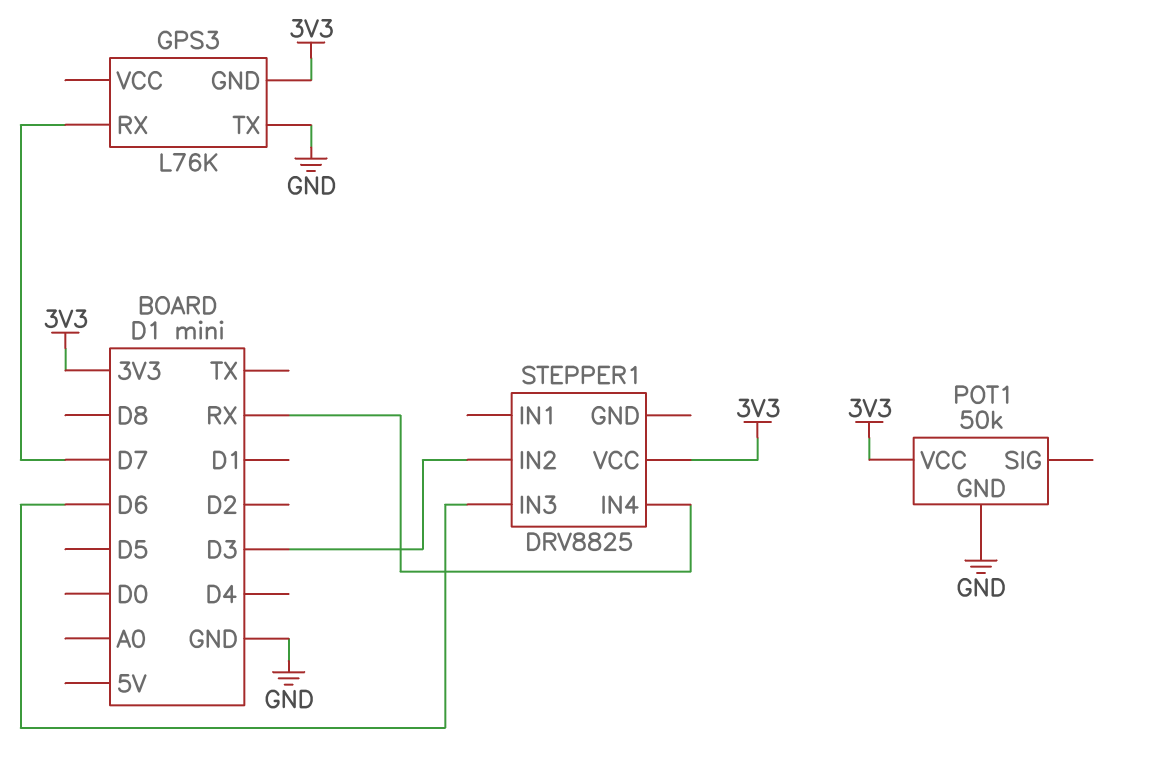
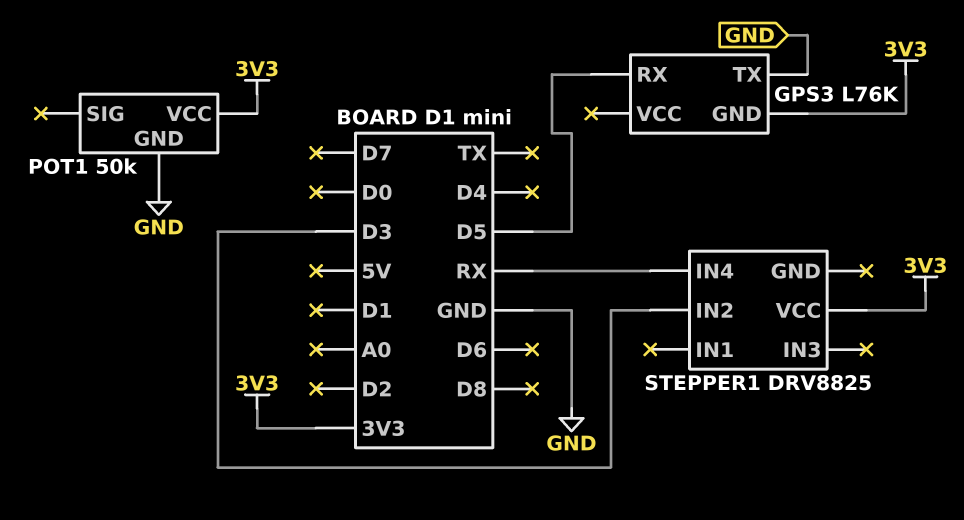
GPS3 pin RX: D7 -> D5
STEPPER1 pin IN3: D6 -> none

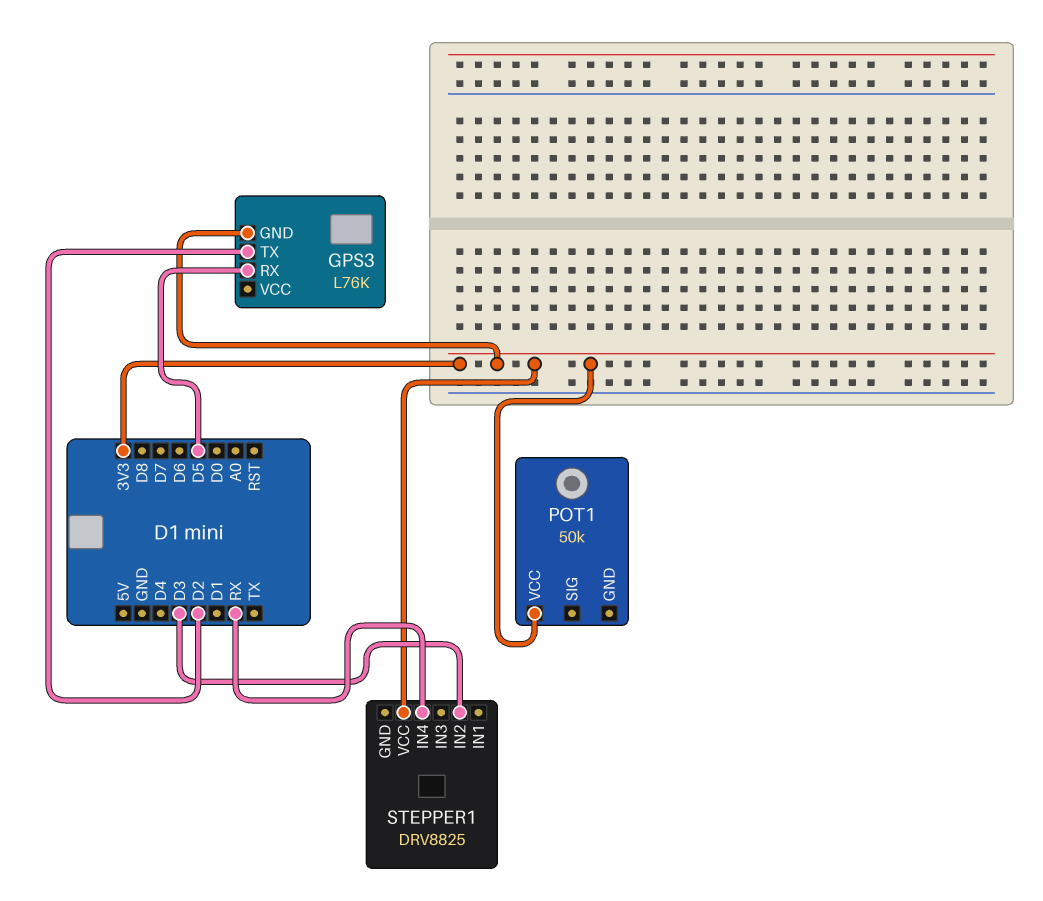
GPS3 pin TX: GND -> D2
POT1 pin GND: GND -> none

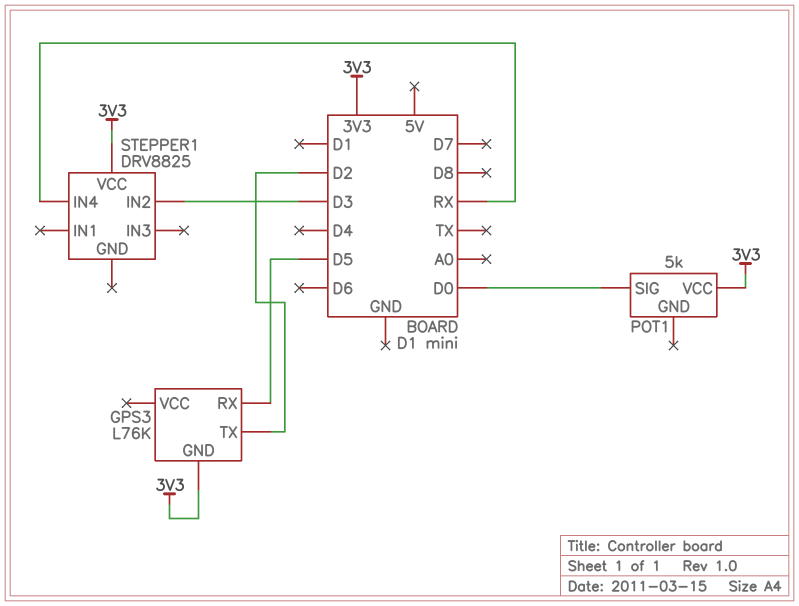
POT1: 50k -> 5k
POT1 pin SIG: none -> D0

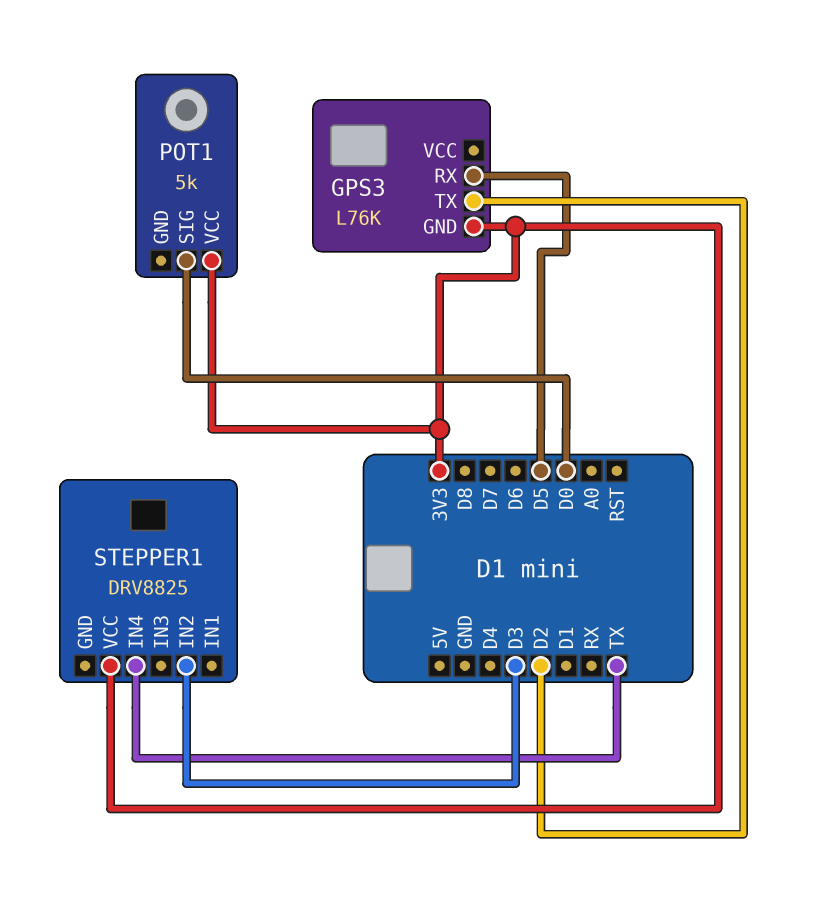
STEPPER1 pin IN4: RX -> TX

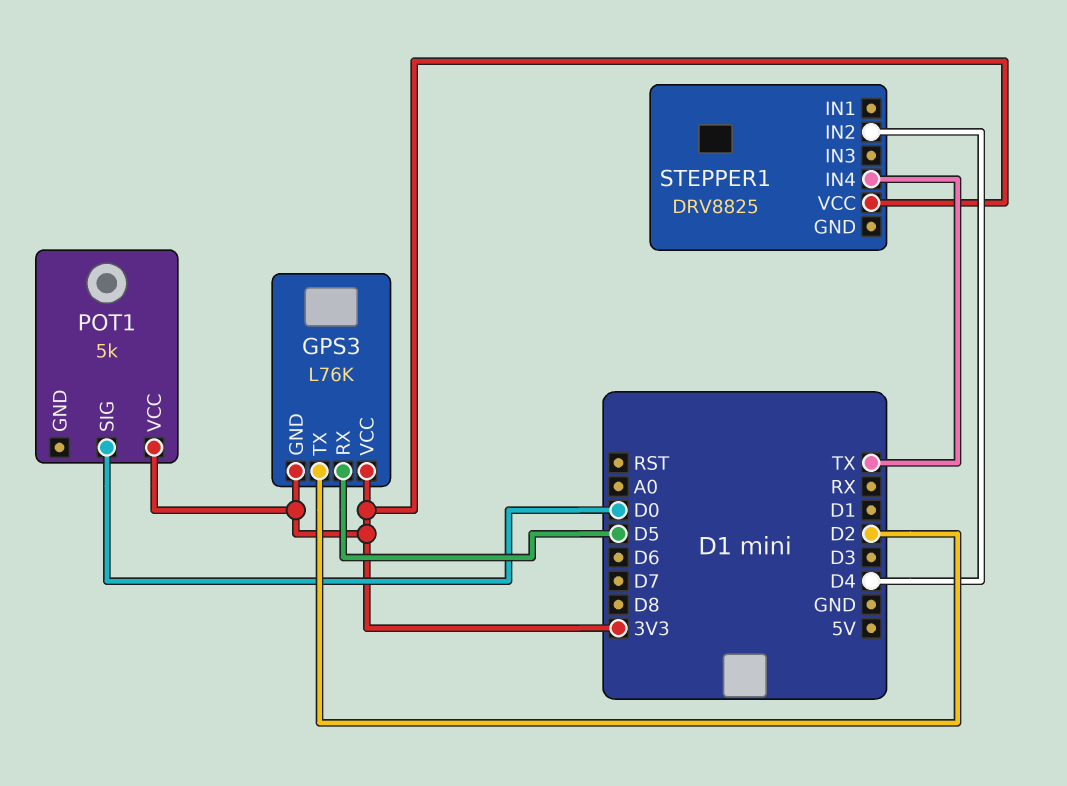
GPS3 pin VCC: none -> 3V3
STEPPER1 pin IN2: D3 -> D4

